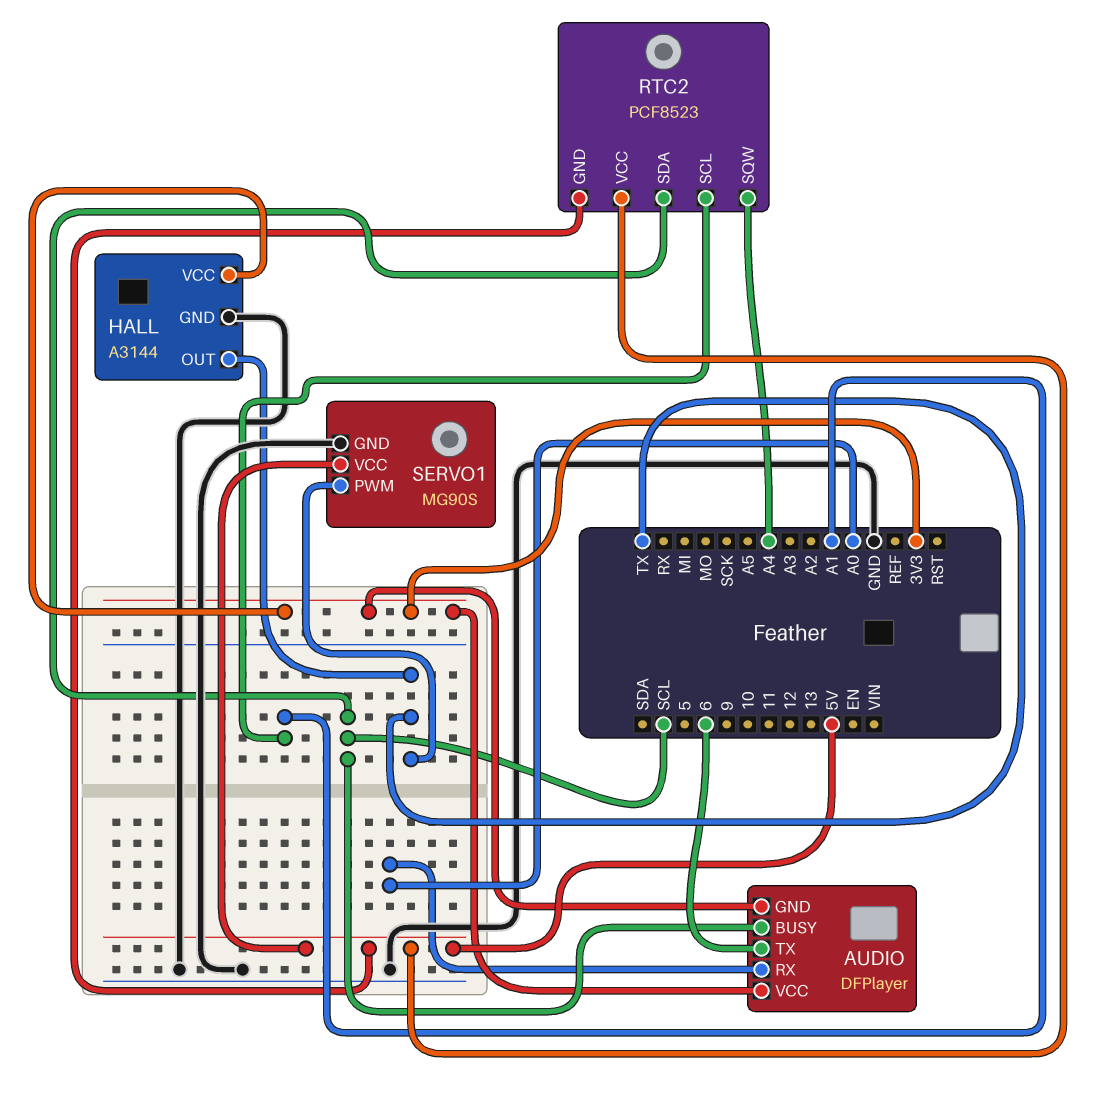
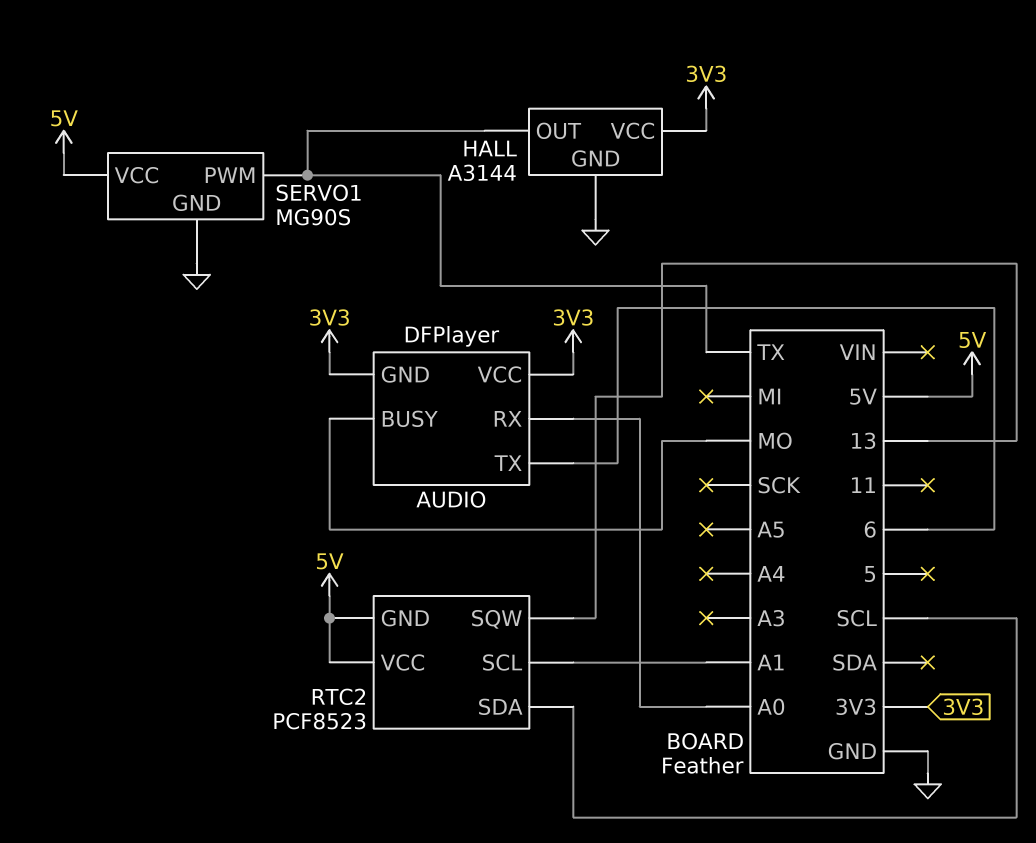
AUDIO pin BUSY: SCL -> MO
RTC2 pin SQW: A4 -> 13

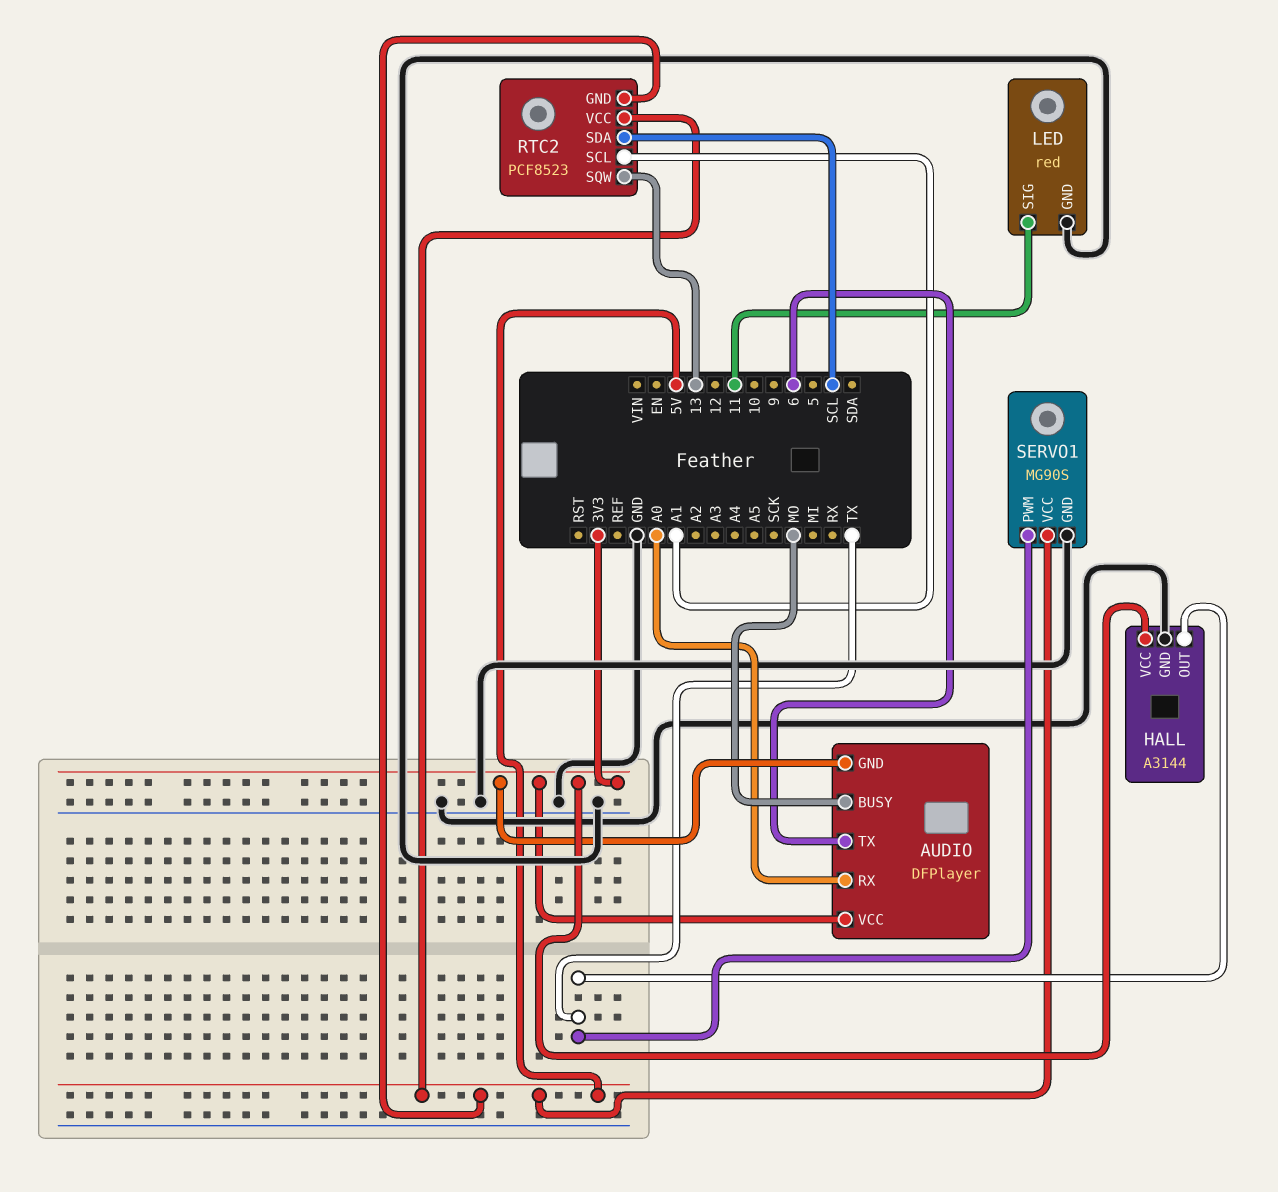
LED: none -> red
LED pin GND: none -> GND
LED pin SIG: none -> 11

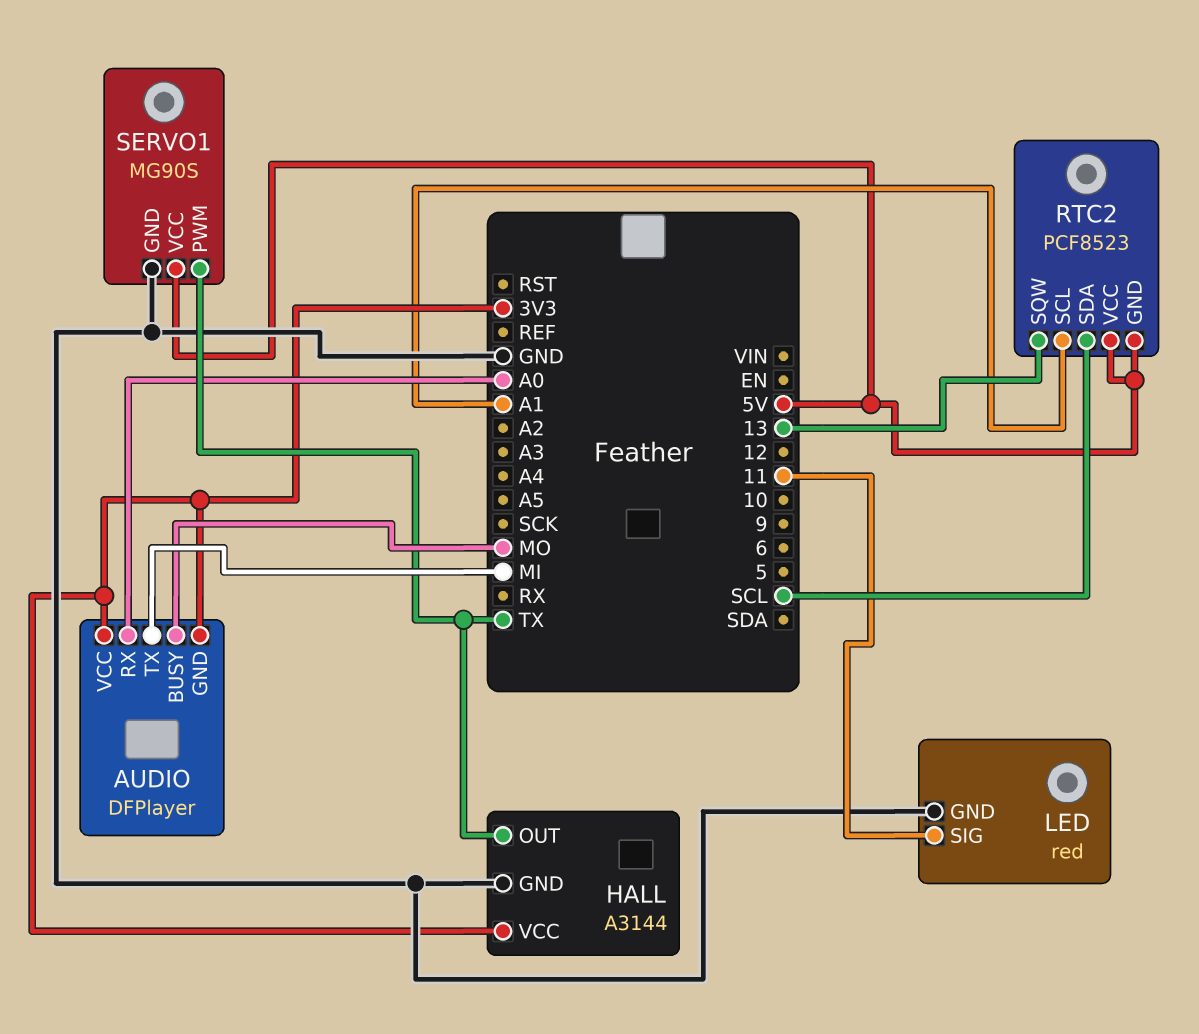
AUDIO pin TX: 6 -> MI

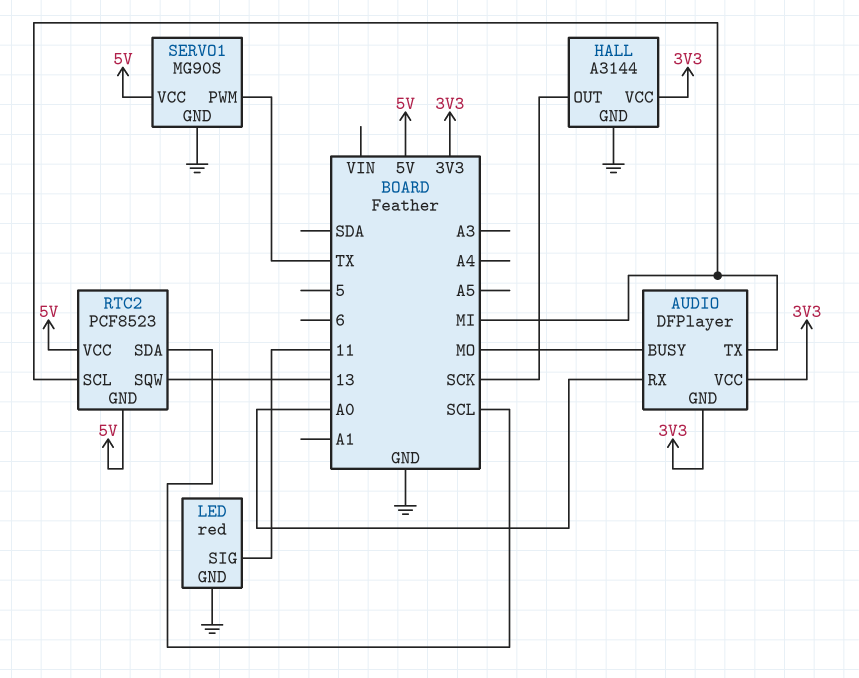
HALL pin OUT: TX -> SCK
RTC2 pin SCL: A1 -> MI

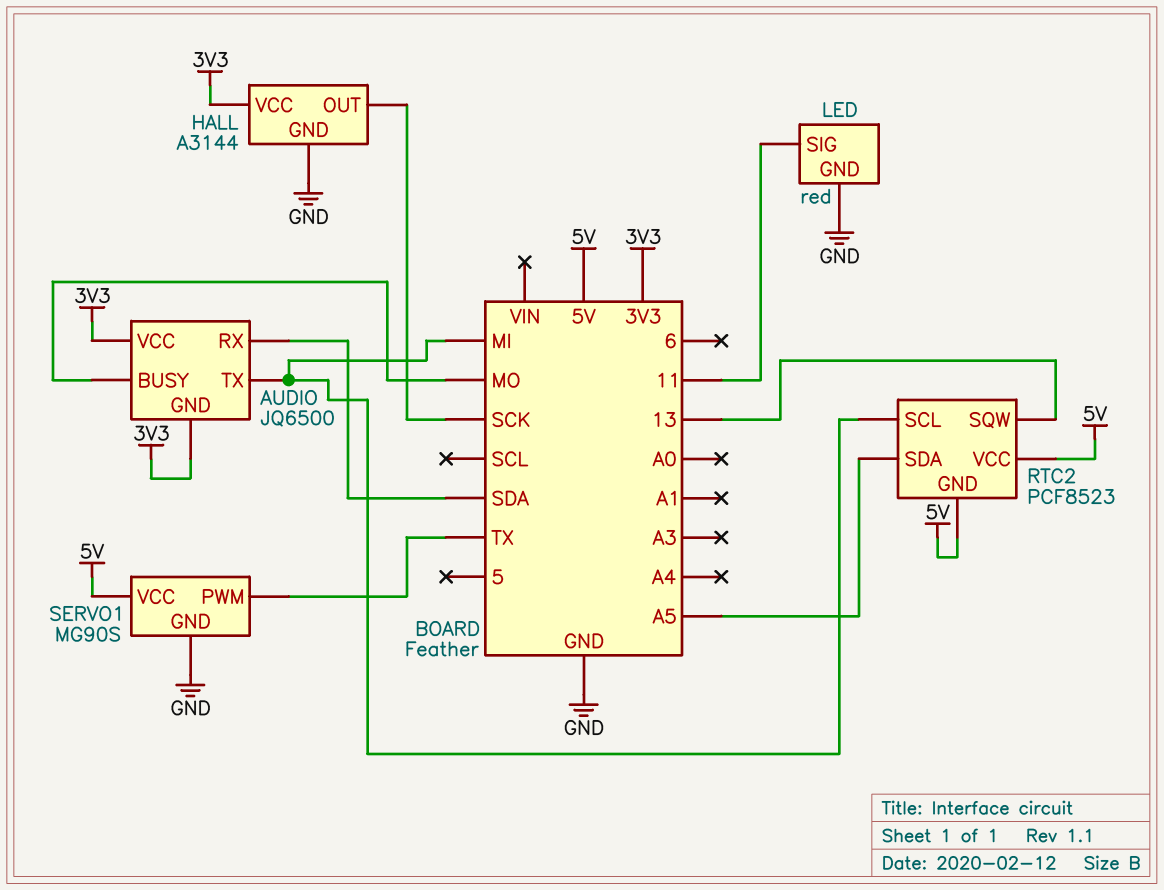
AUDIO: DFPlayer -> JQ6500
AUDIO pin RX: A0 -> SDA
RTC2 pin SDA: SCL -> A5

